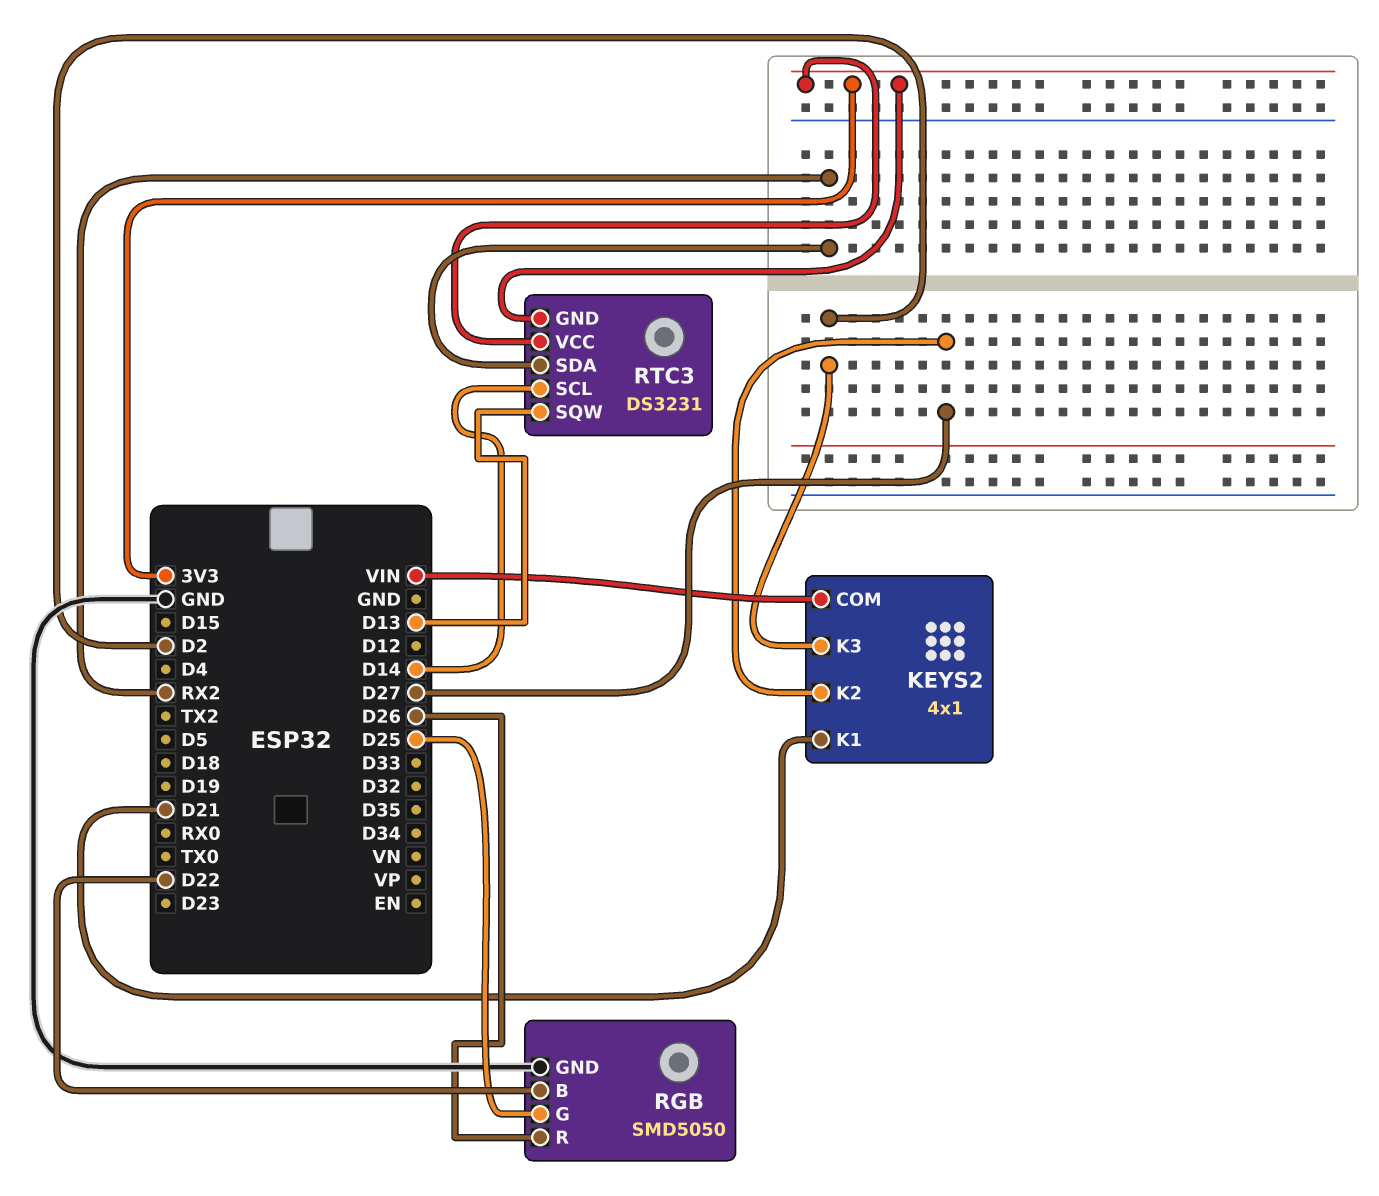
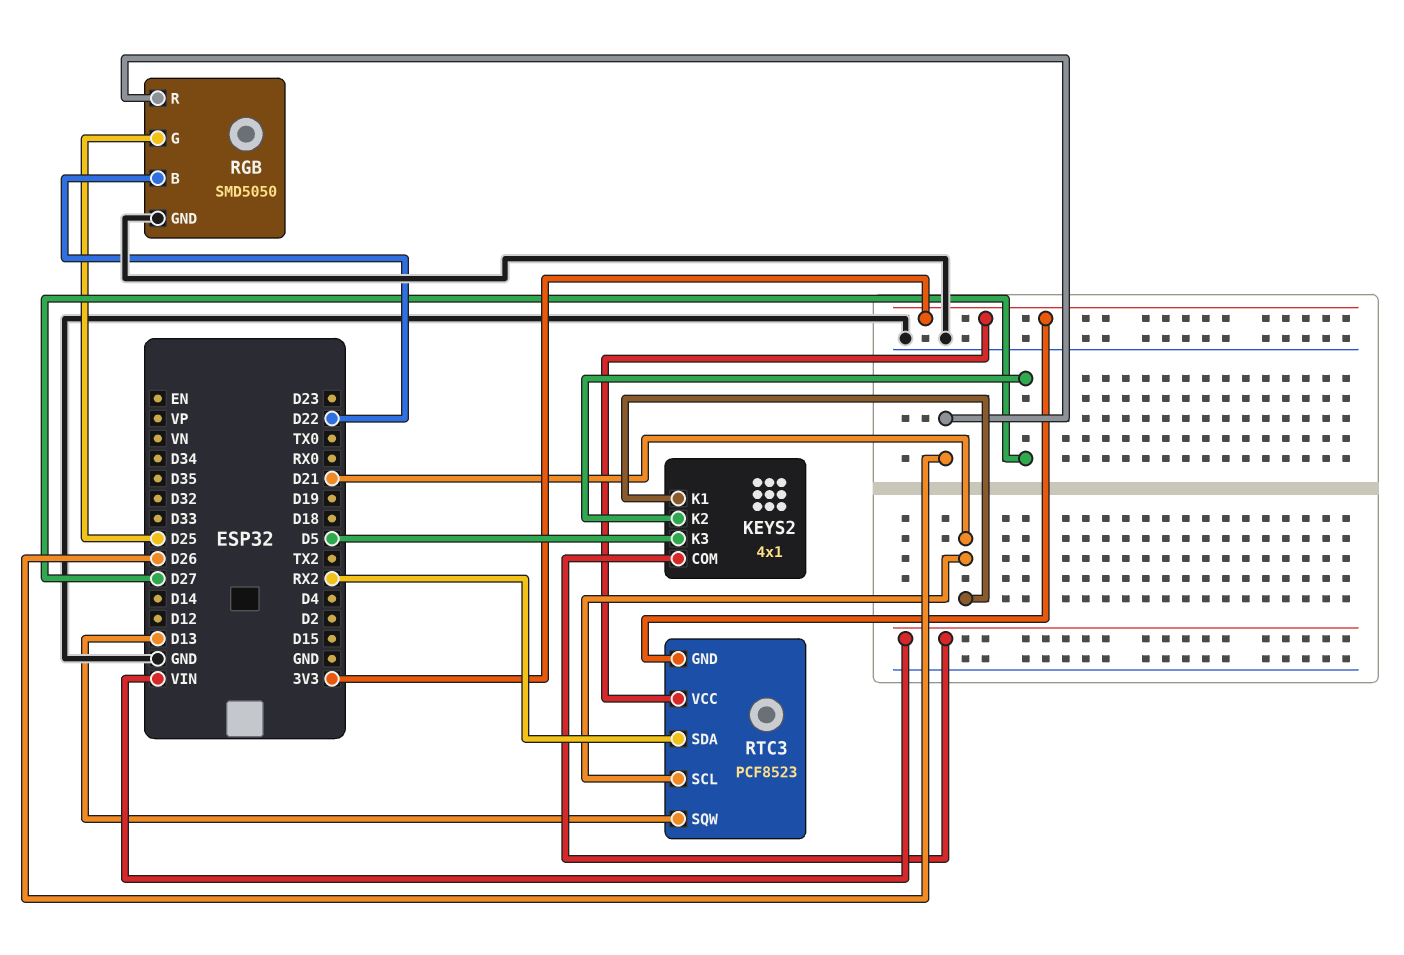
KEYS2 pin K3: D2 -> D5
RTC3: DS3231 -> PCF8523
RTC3 pin SCL: D14 -> D21

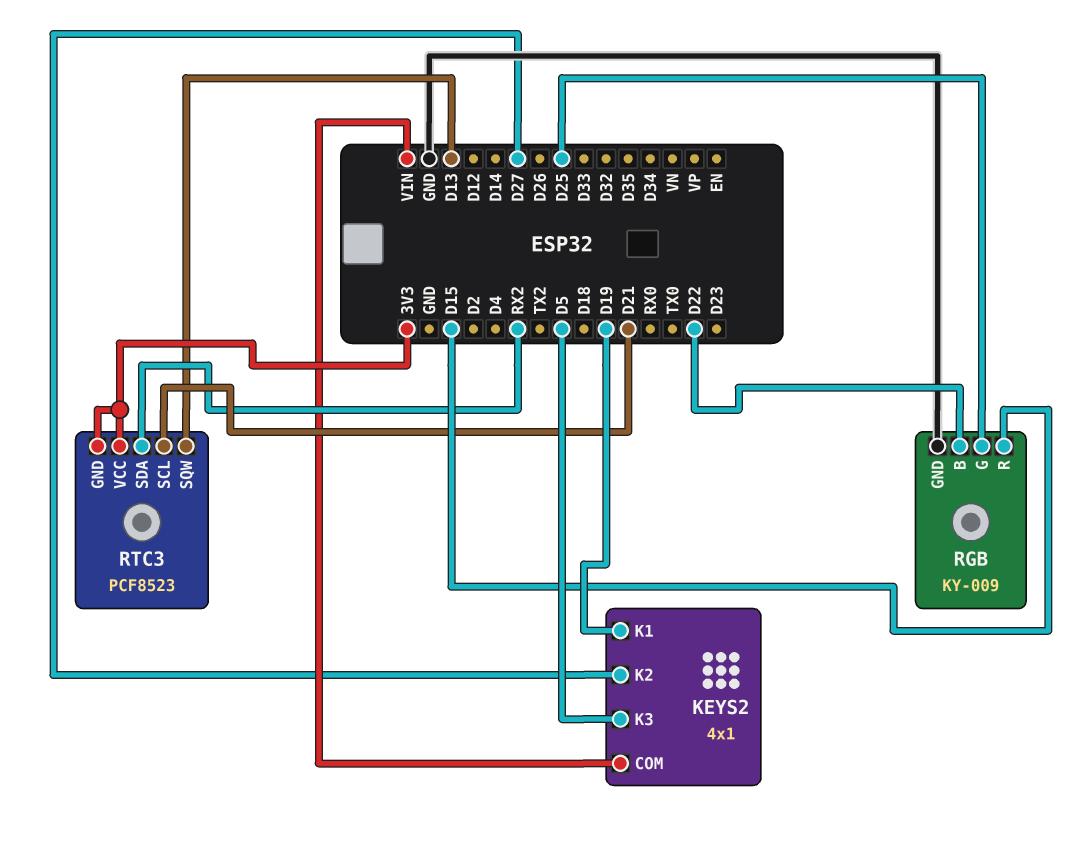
KEYS2 pin K1: D21 -> D19
RGB: SMD5050 -> KY-009
RGB pin R: D26 -> D15

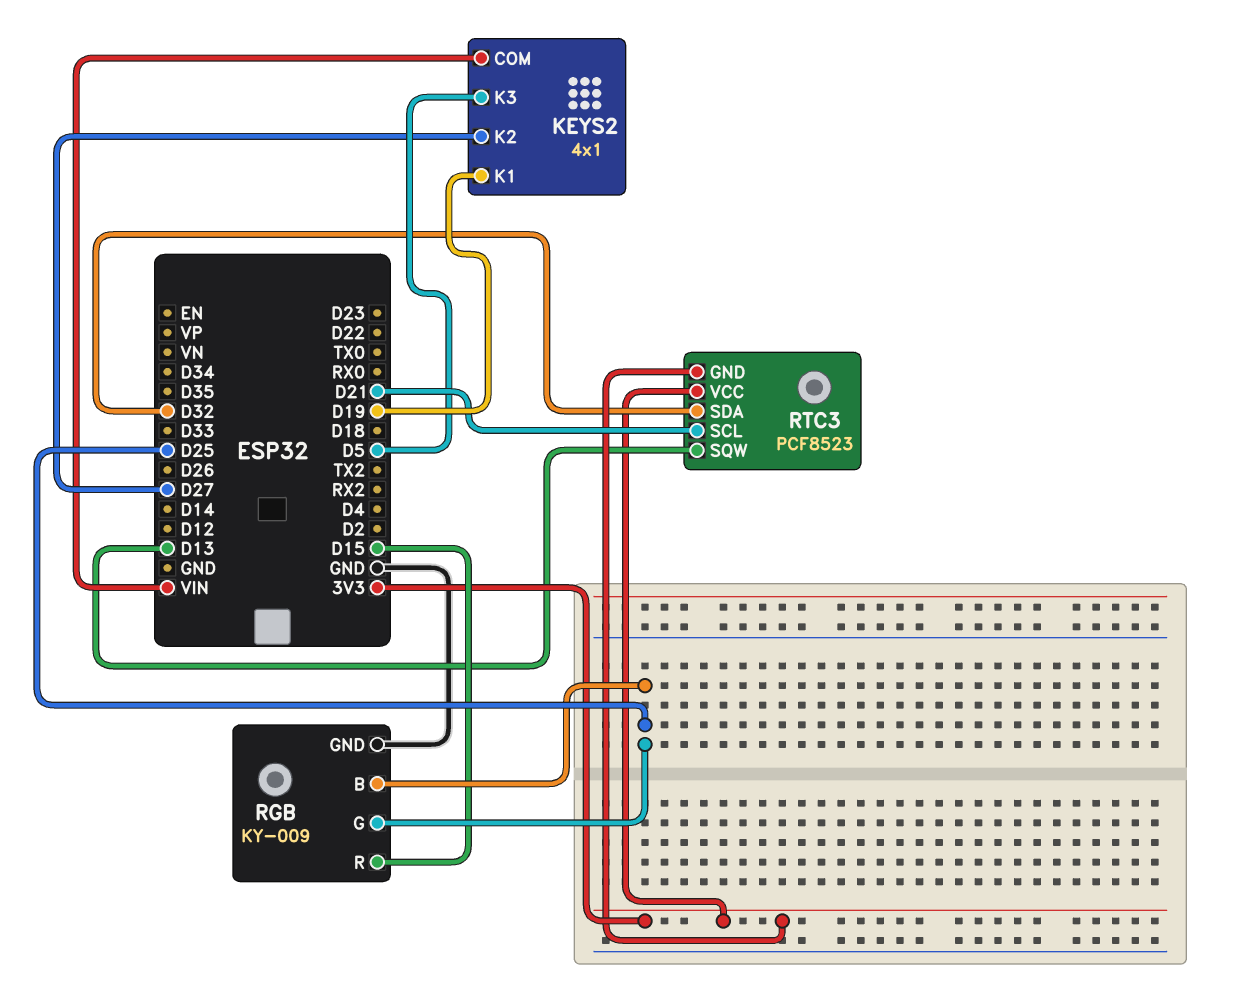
RGB pin B: D22 -> D25
RTC3 pin SDA: RX2 -> D32

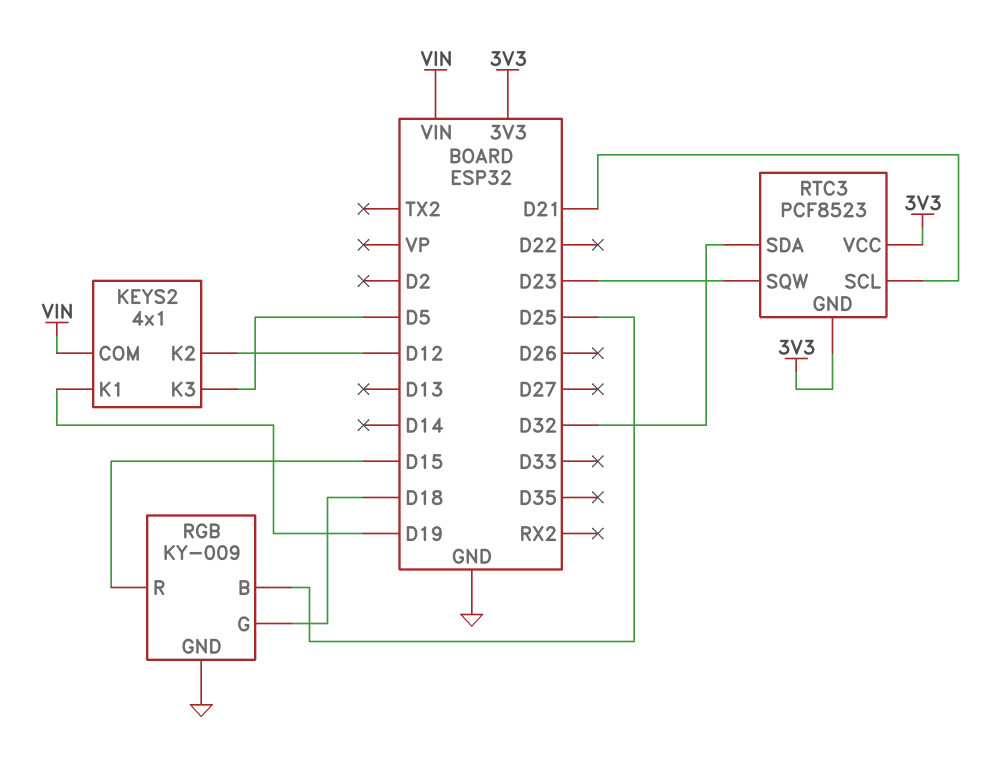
KEYS2 pin K2: D27 -> D12
RGB pin G: D25 -> D18
RTC3 pin SQW: D13 -> D23

